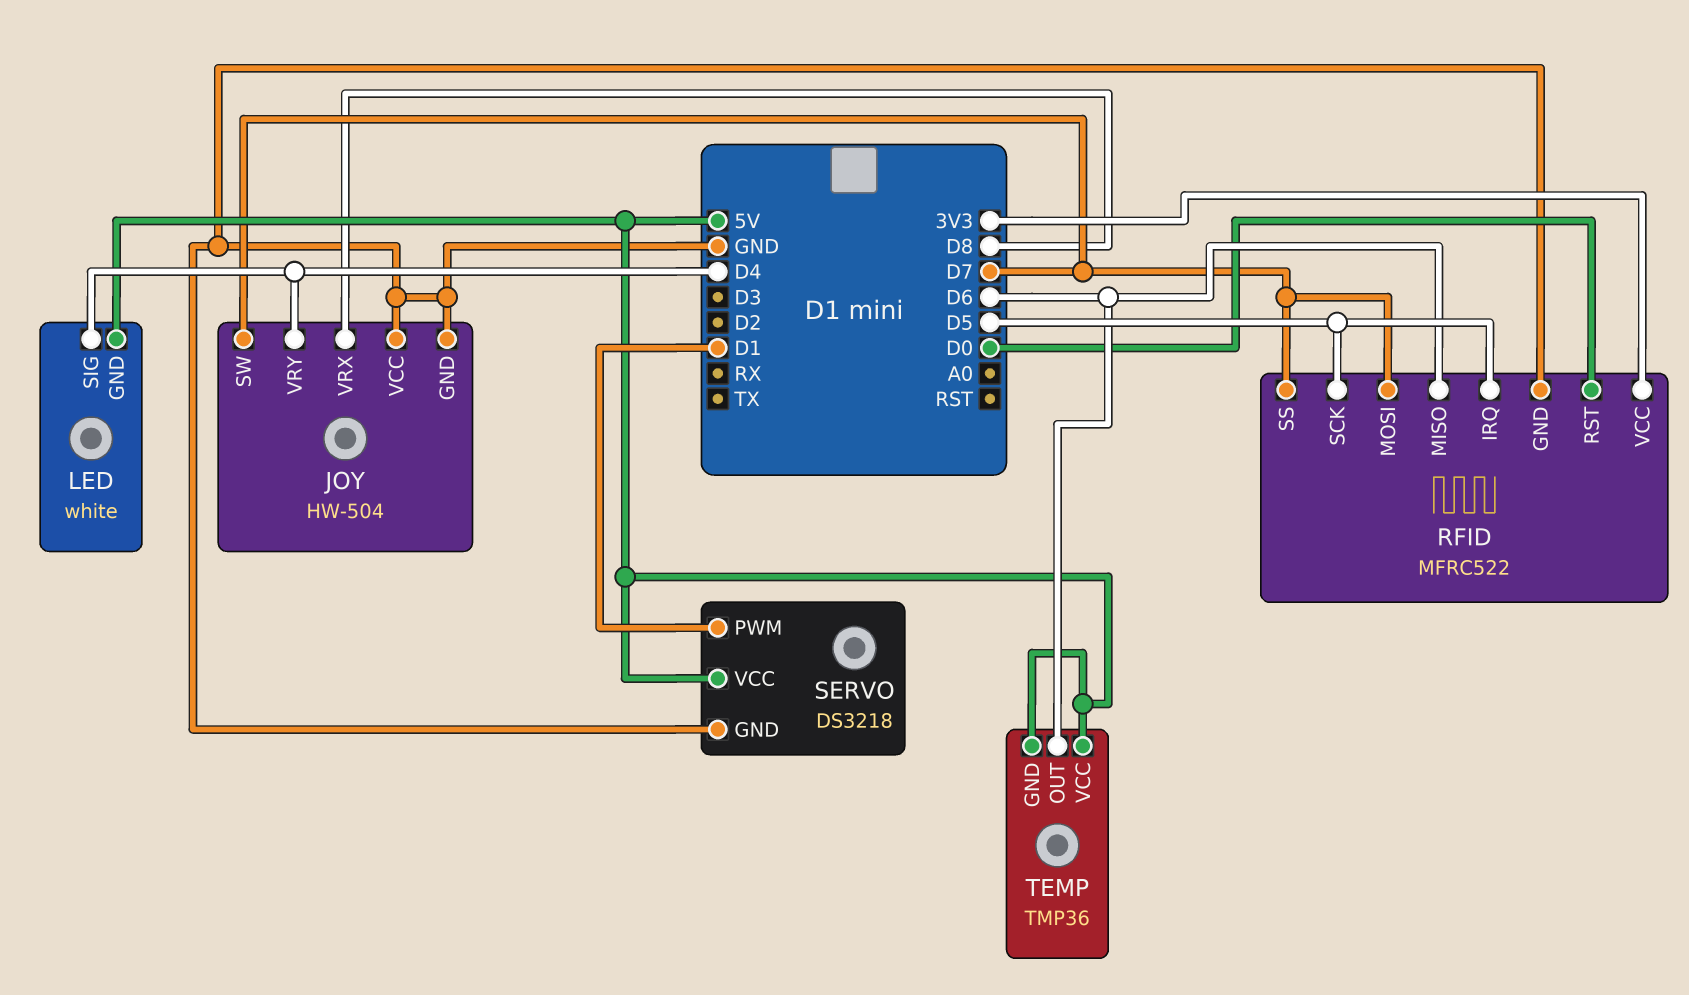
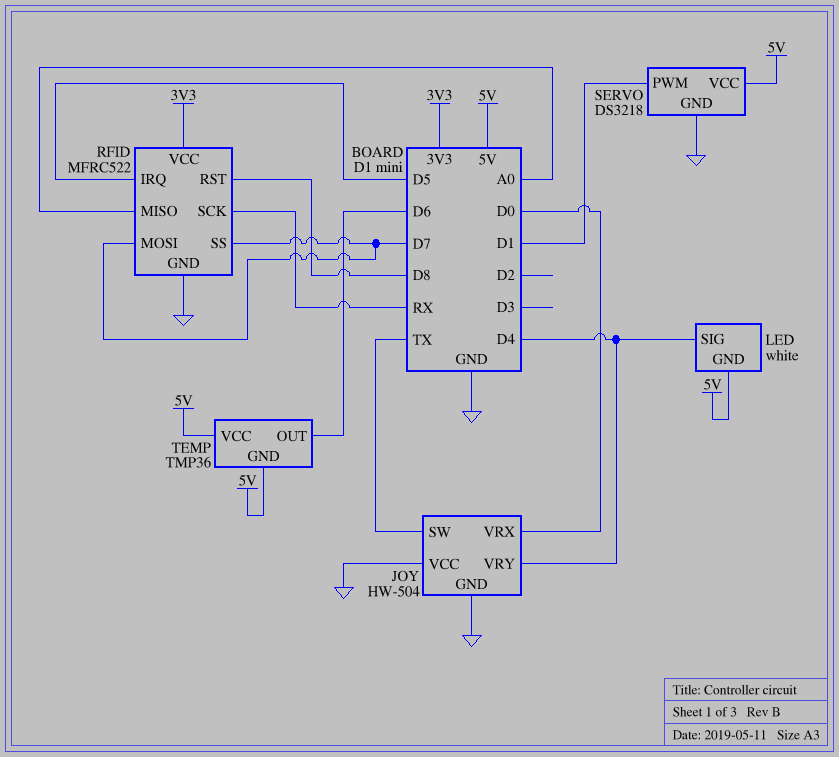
JOY pin SW: D7 -> TX
JOY pin VRX: D8 -> D0
RFID pin MISO: D6 -> A0
RFID pin RST: D0 -> D8
RFID pin SCK: D5 -> RX

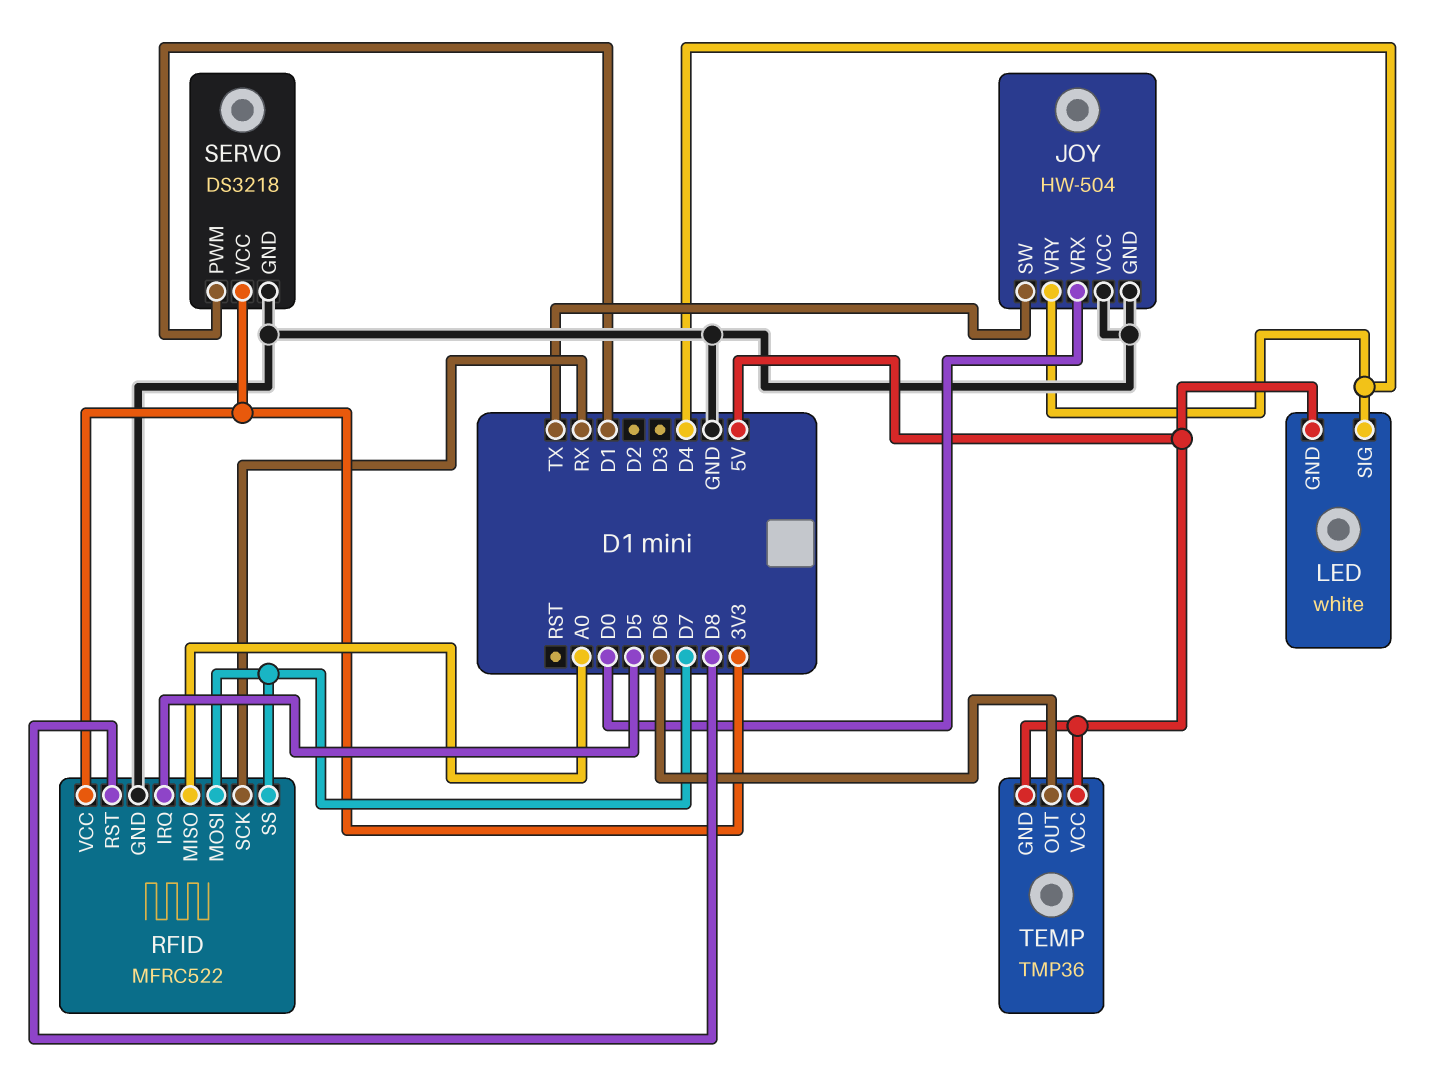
SERVO pin VCC: 5V -> 3V3

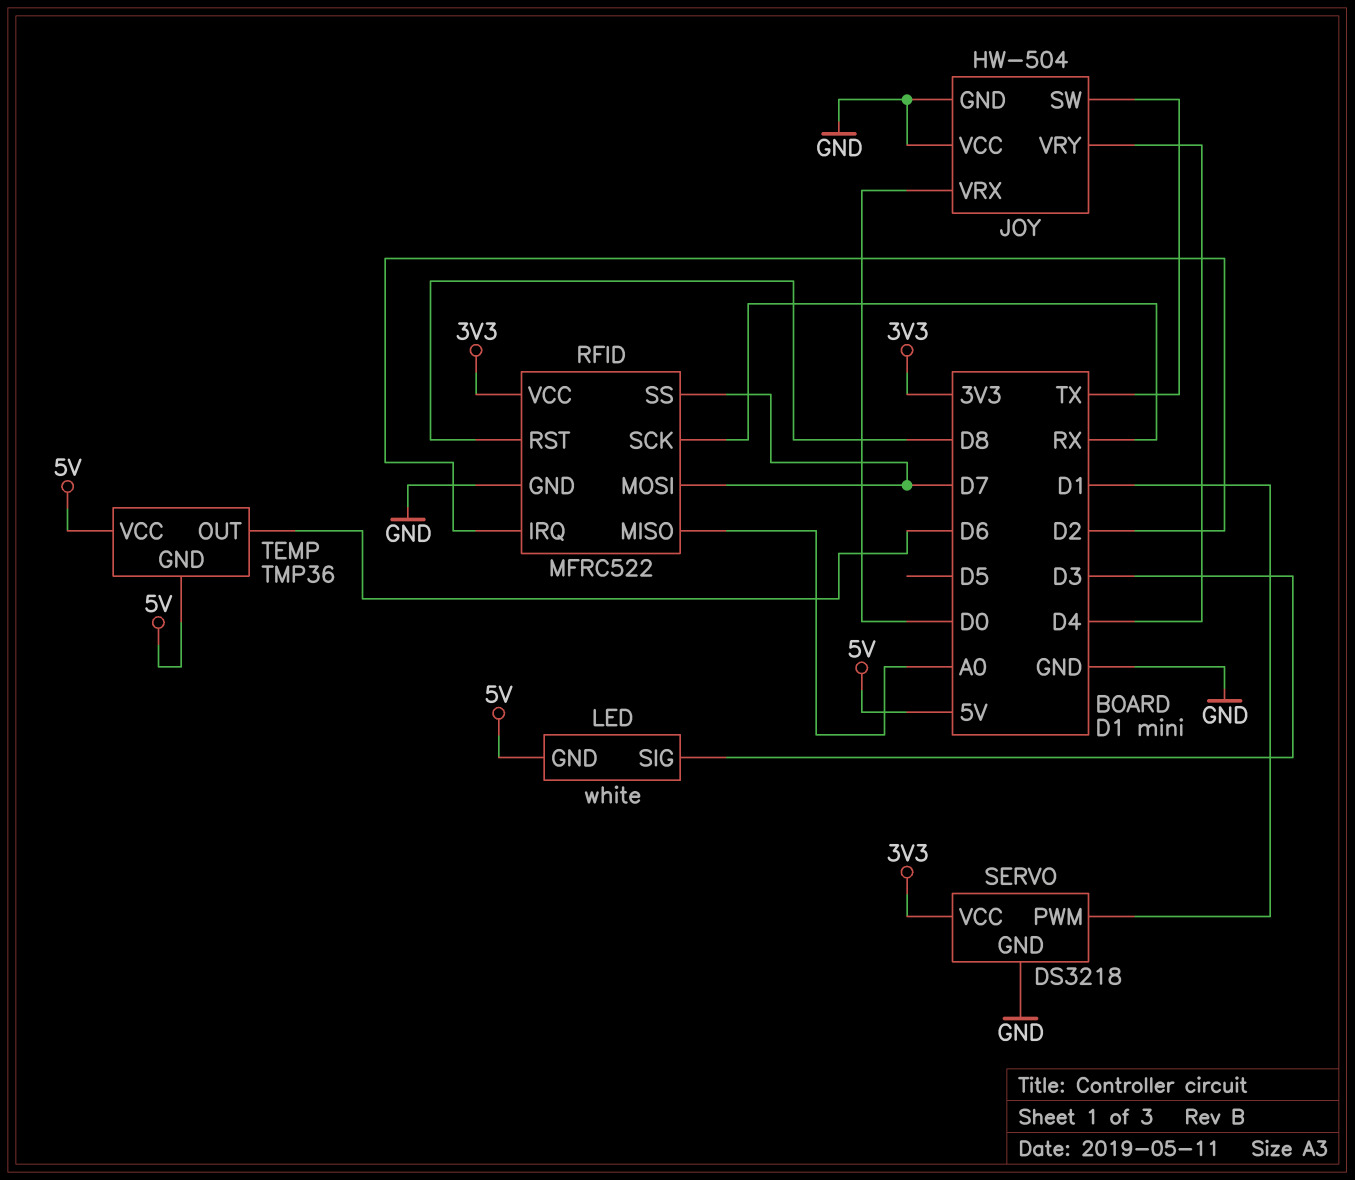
LED pin SIG: D4 -> D3
RFID pin IRQ: D5 -> D2

